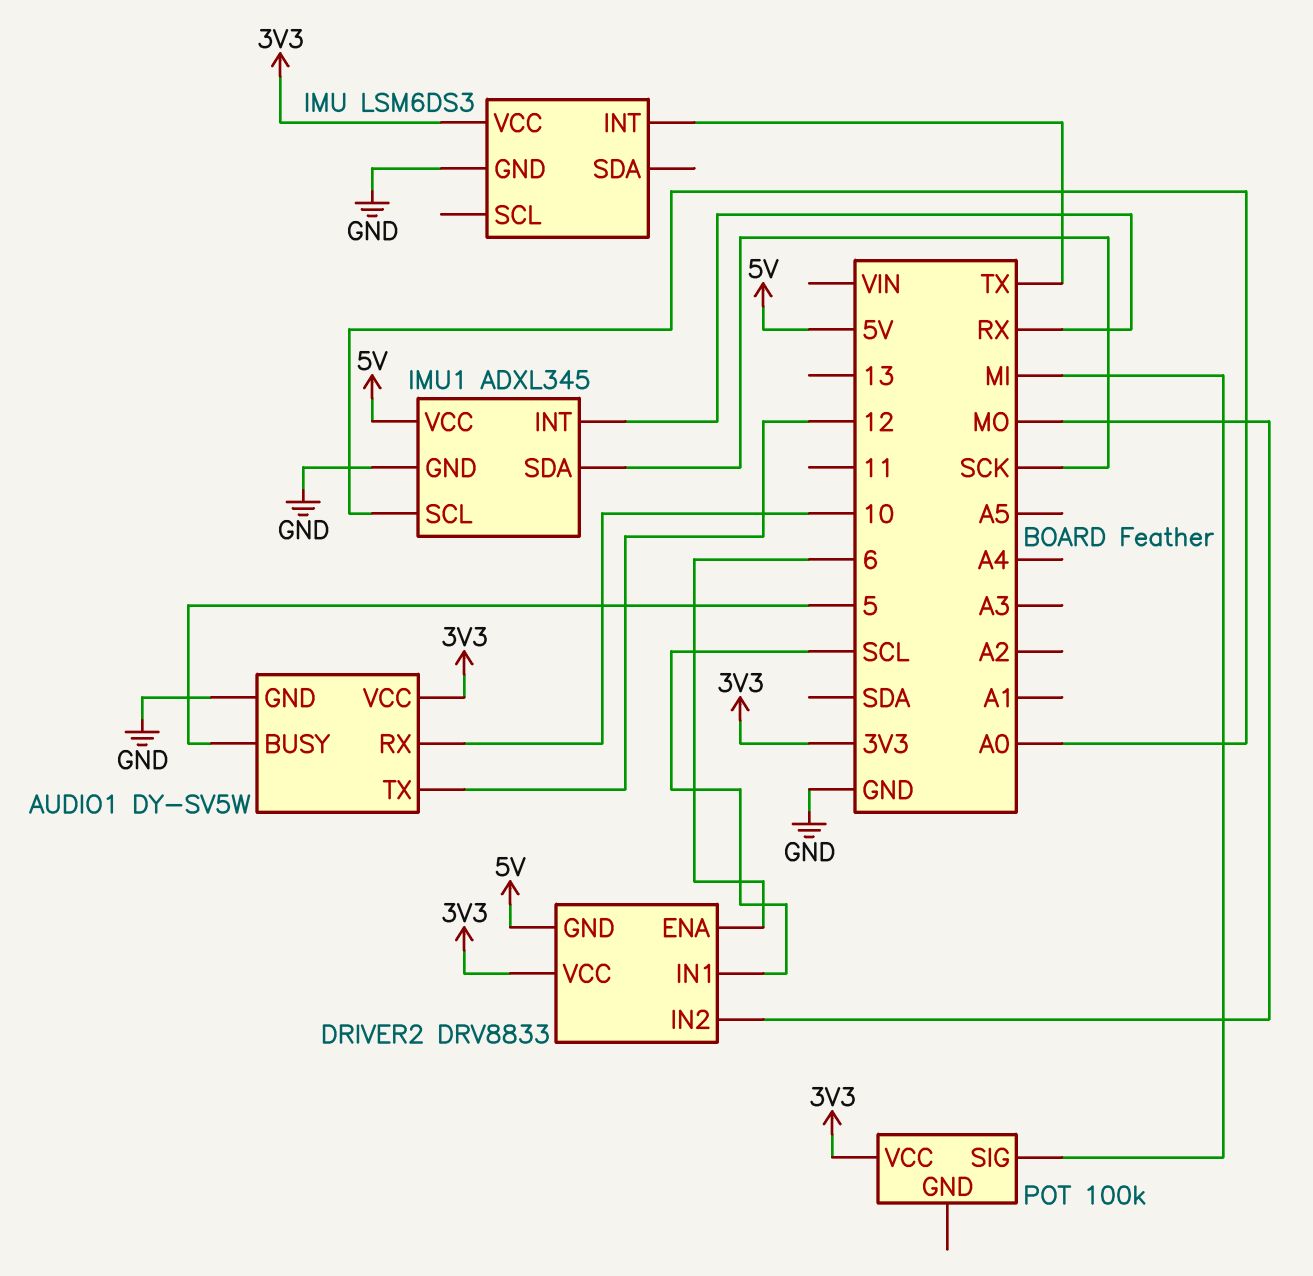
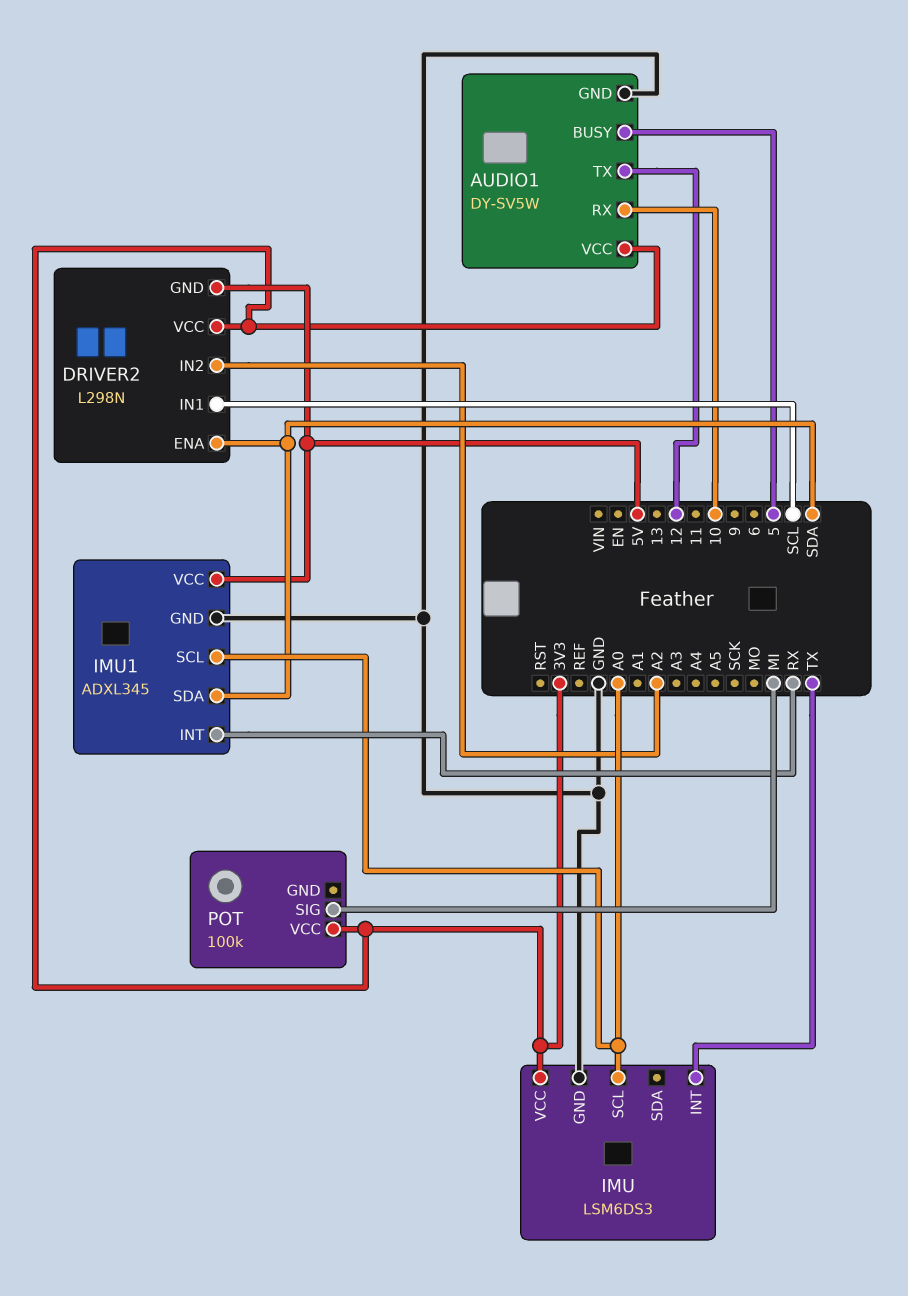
DRIVER2: DRV8833 -> L298N
DRIVER2 pin ENA: 6 -> SDA
DRIVER2 pin IN2: MO -> A2
IMU pin SCL: none -> A0
IMU1 pin SDA: SCK -> SDA

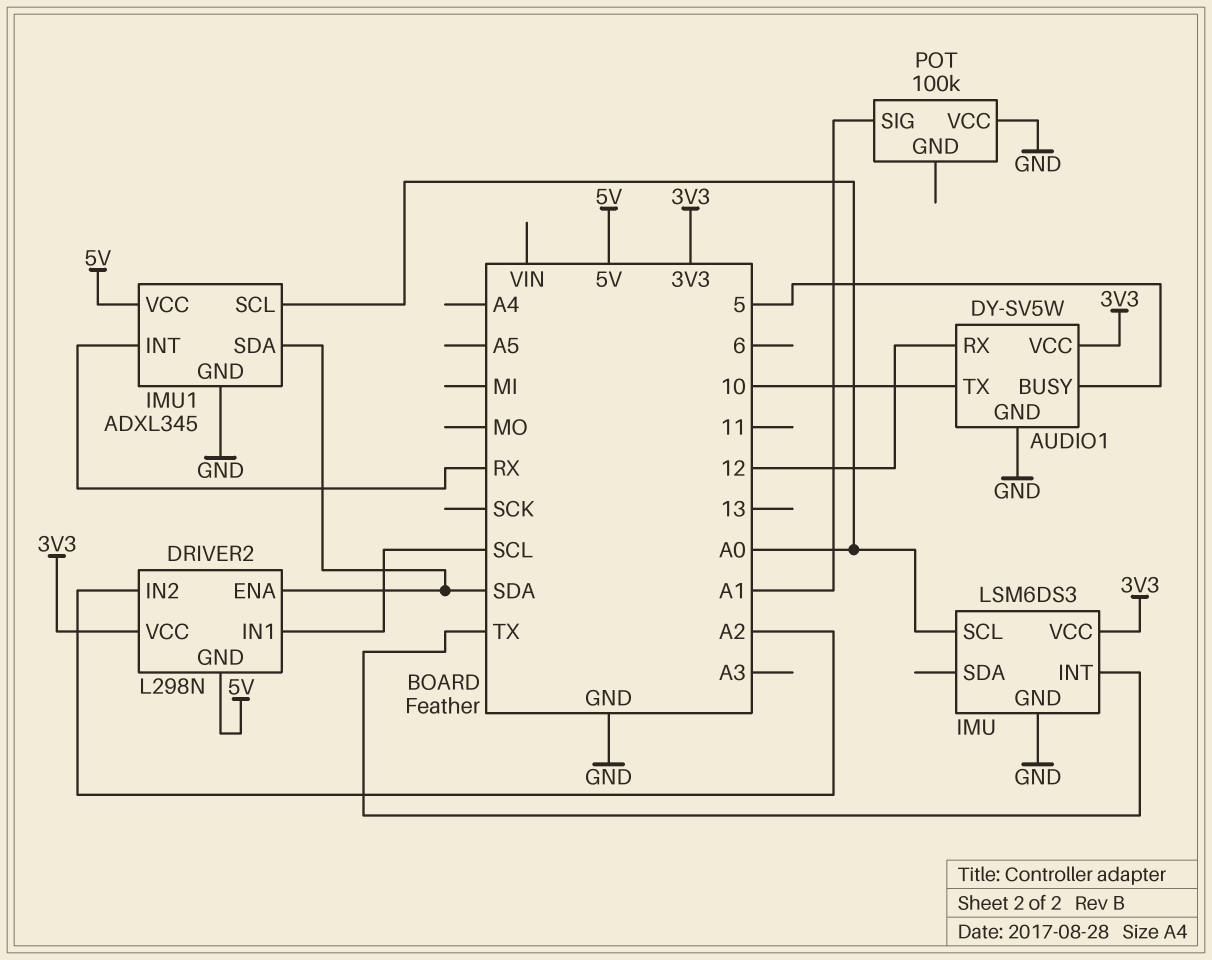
AUDIO1 pin RX: 10 -> 12
AUDIO1 pin TX: 12 -> 10
POT pin SIG: MI -> A1
POT pin VCC: 3V3 -> GND

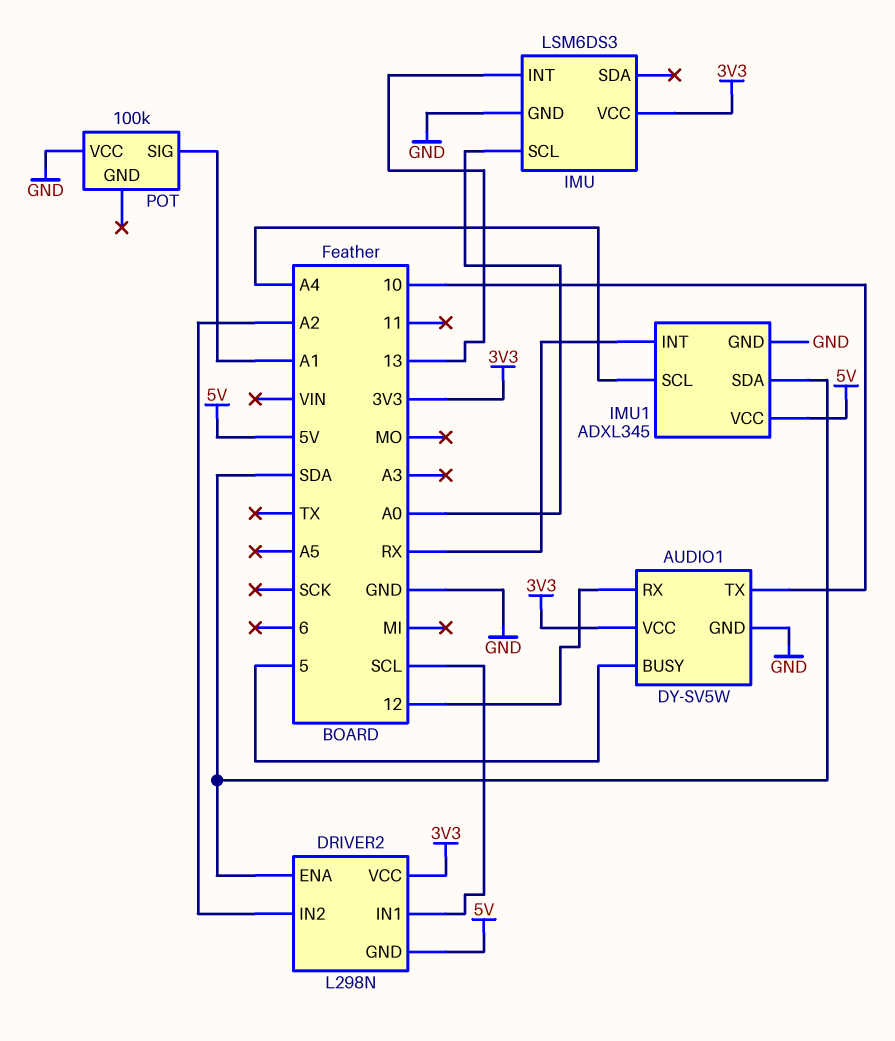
IMU pin INT: TX -> 13
IMU1 pin SCL: A0 -> A4

